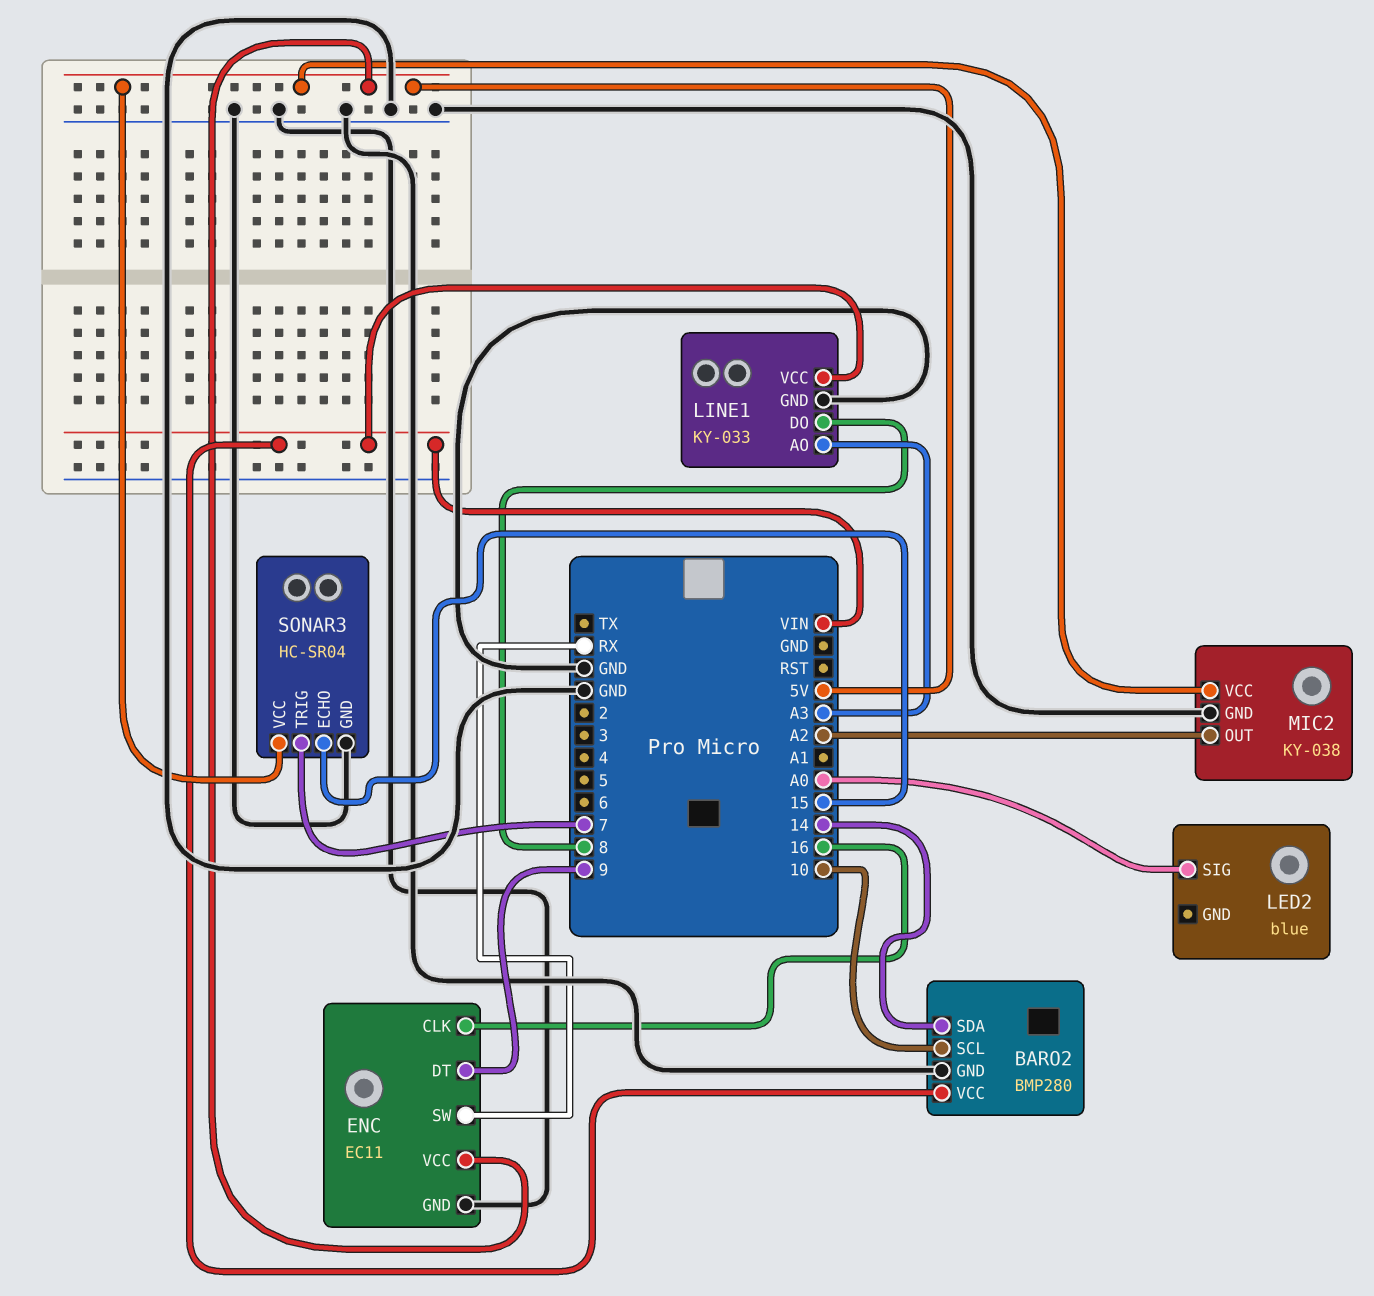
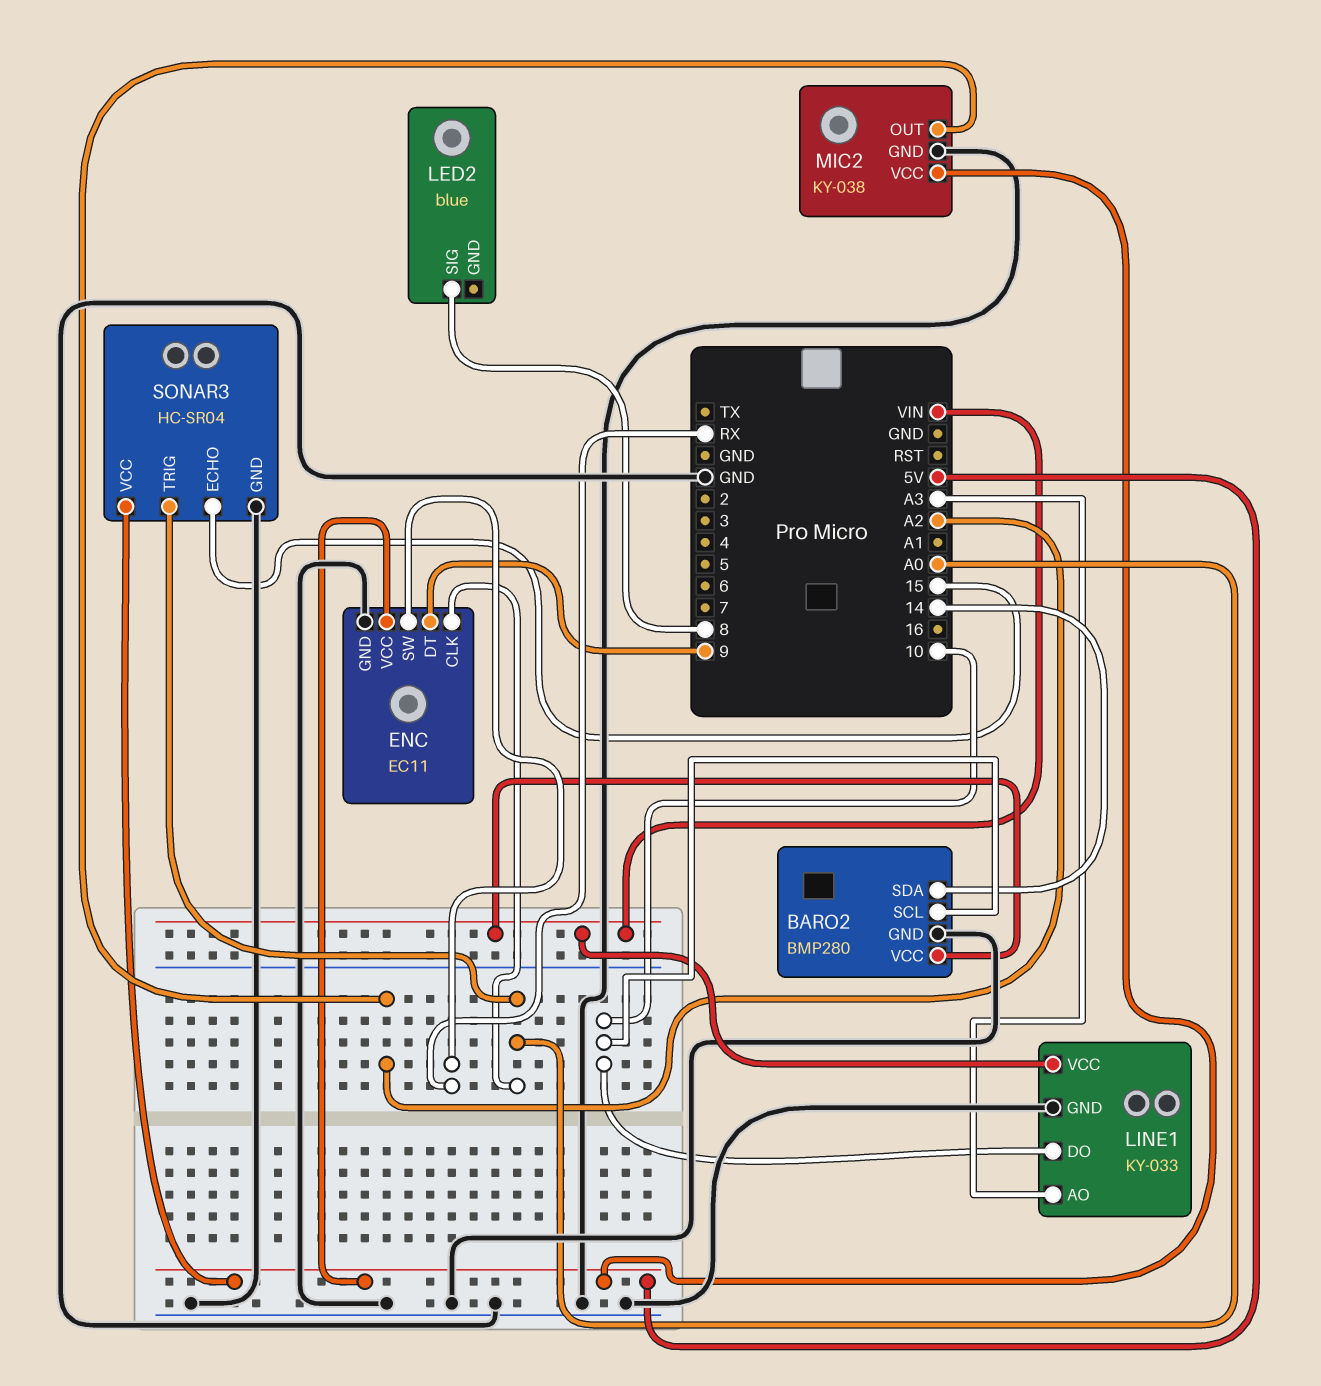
ENC pin CLK: 16 -> A0
LED2 pin SIG: A0 -> 8
LINE1 pin DO: 8 -> 10
SONAR3 pin TRIG: 7 -> A0

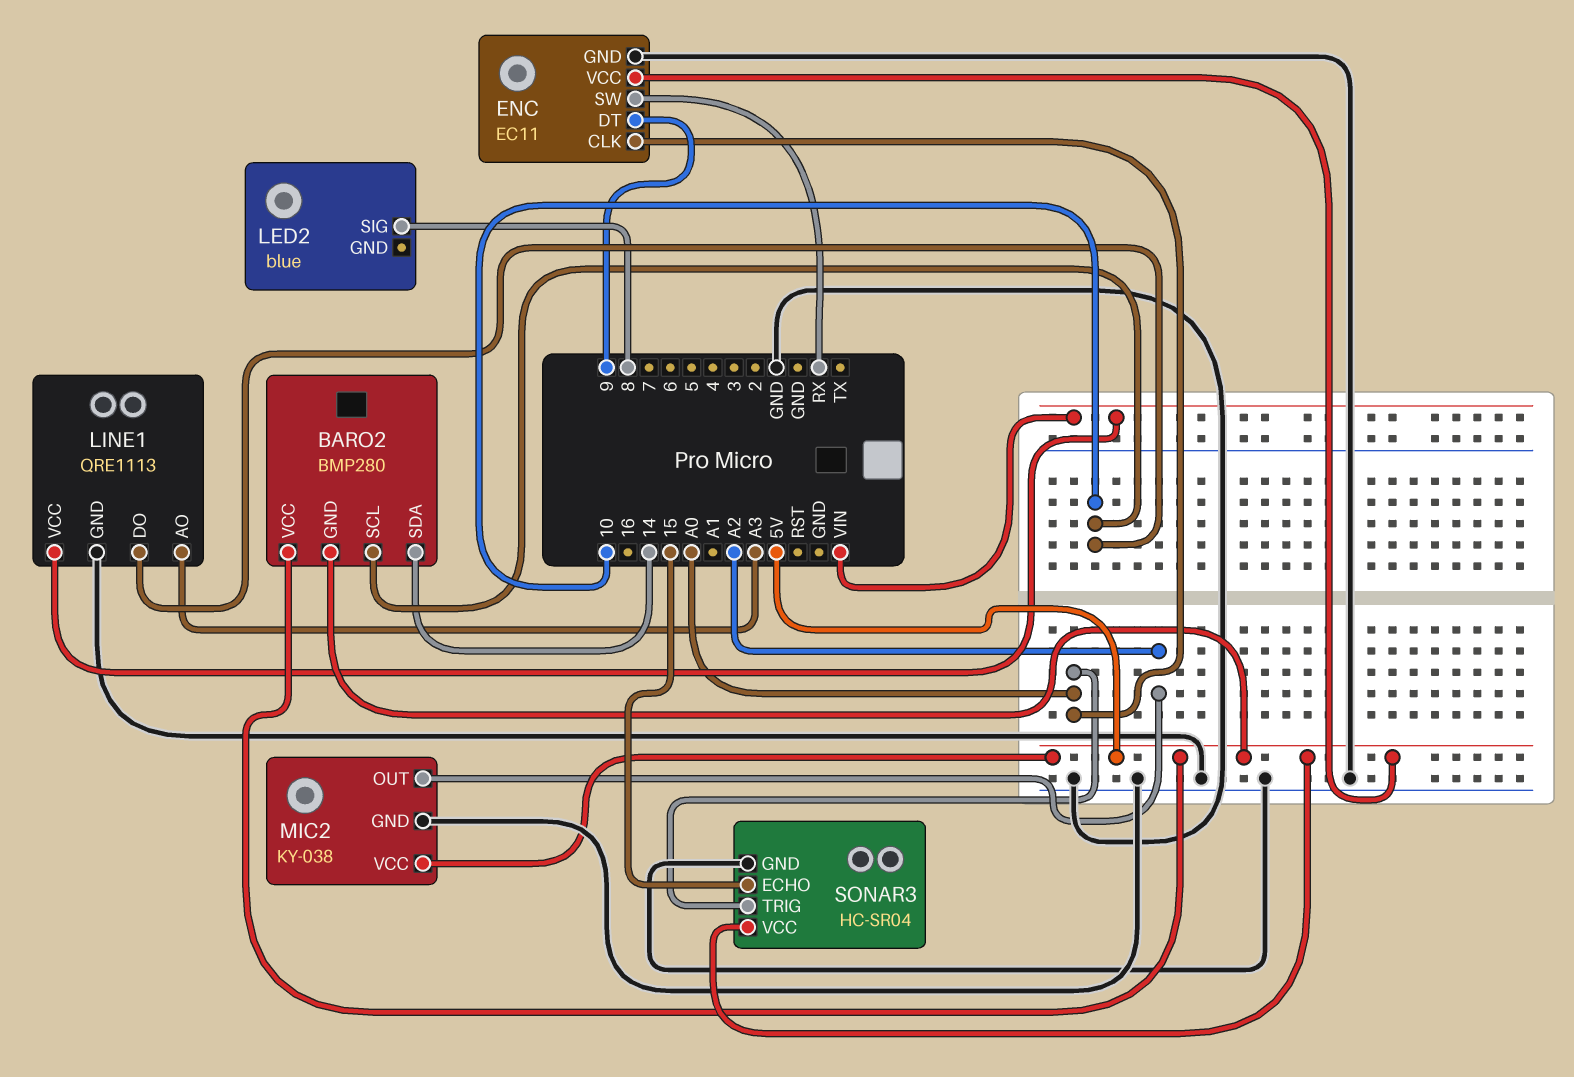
BARO2 pin GND: GND -> 5V
BARO2 pin VCC: VIN -> 5V
LINE1: KY-033 -> QRE1113

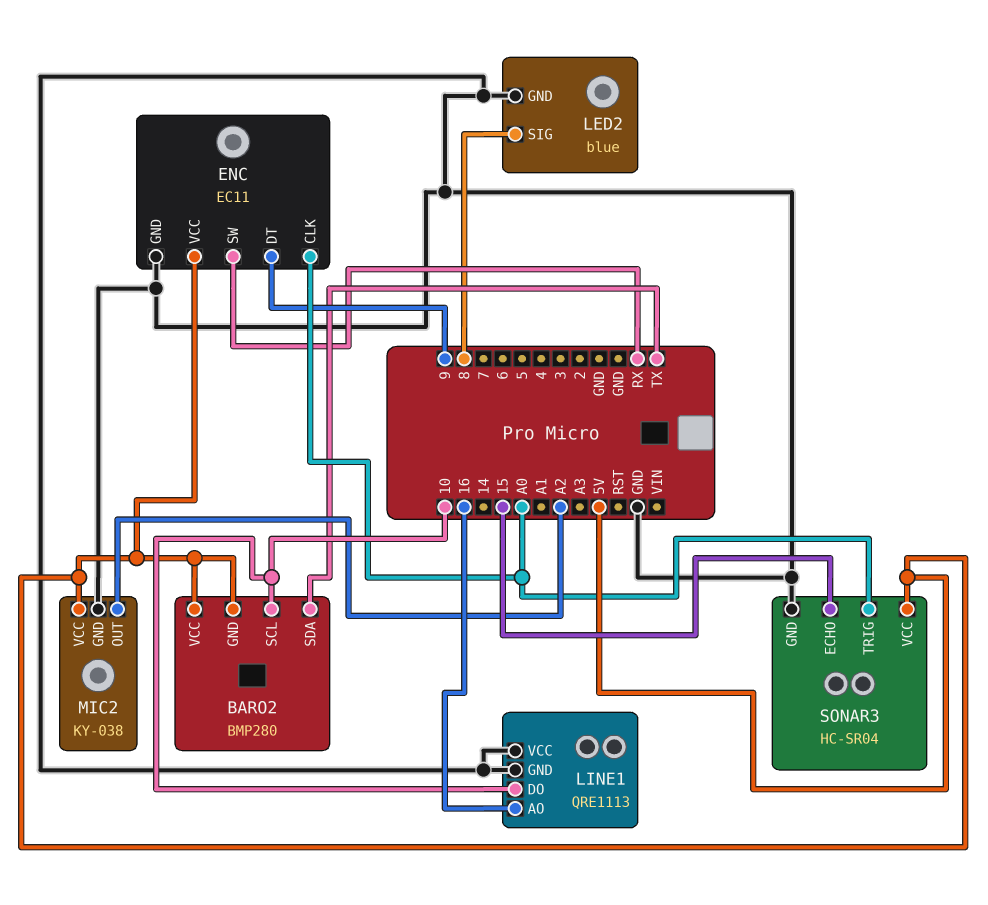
BARO2 pin SDA: 14 -> TX
LED2 pin GND: none -> GND
LINE1 pin AO: A3 -> 16
LINE1 pin VCC: VIN -> GND

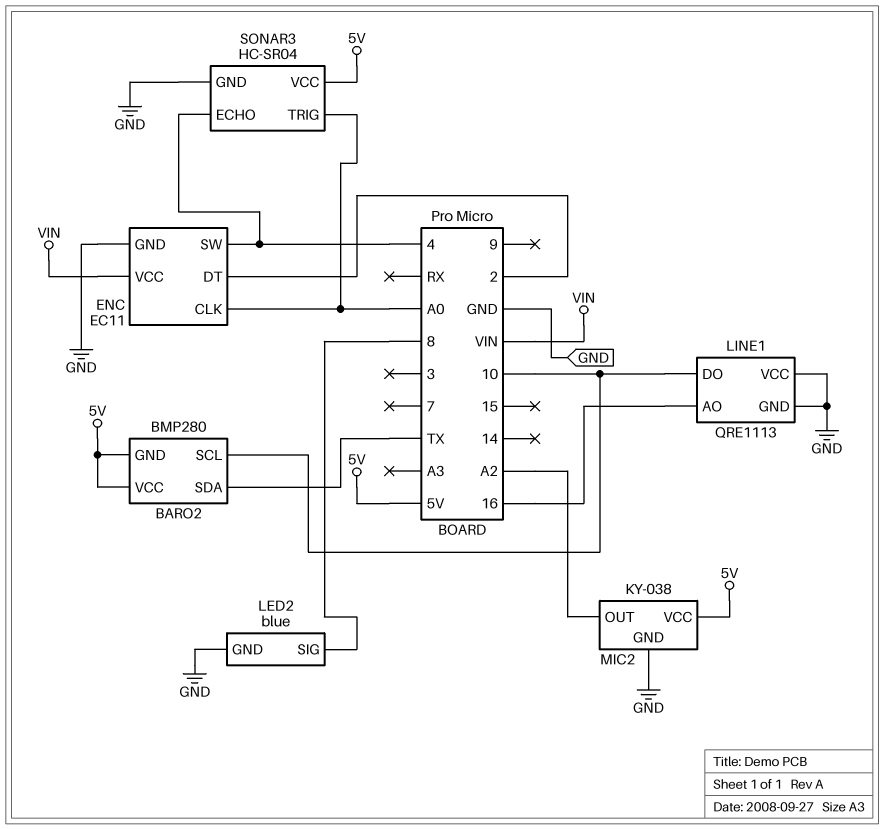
ENC pin DT: 9 -> 2
ENC pin SW: RX -> 4
ENC pin VCC: 5V -> VIN
SONAR3 pin ECHO: 15 -> 4

